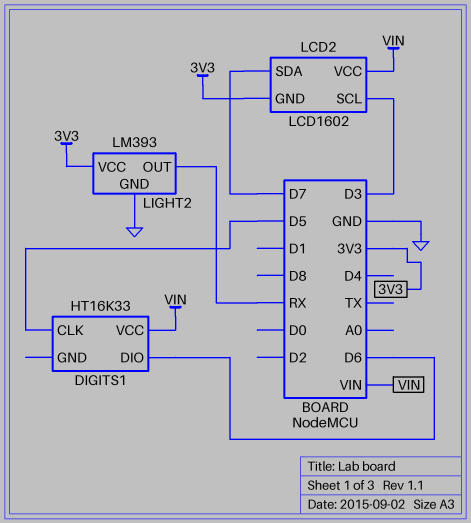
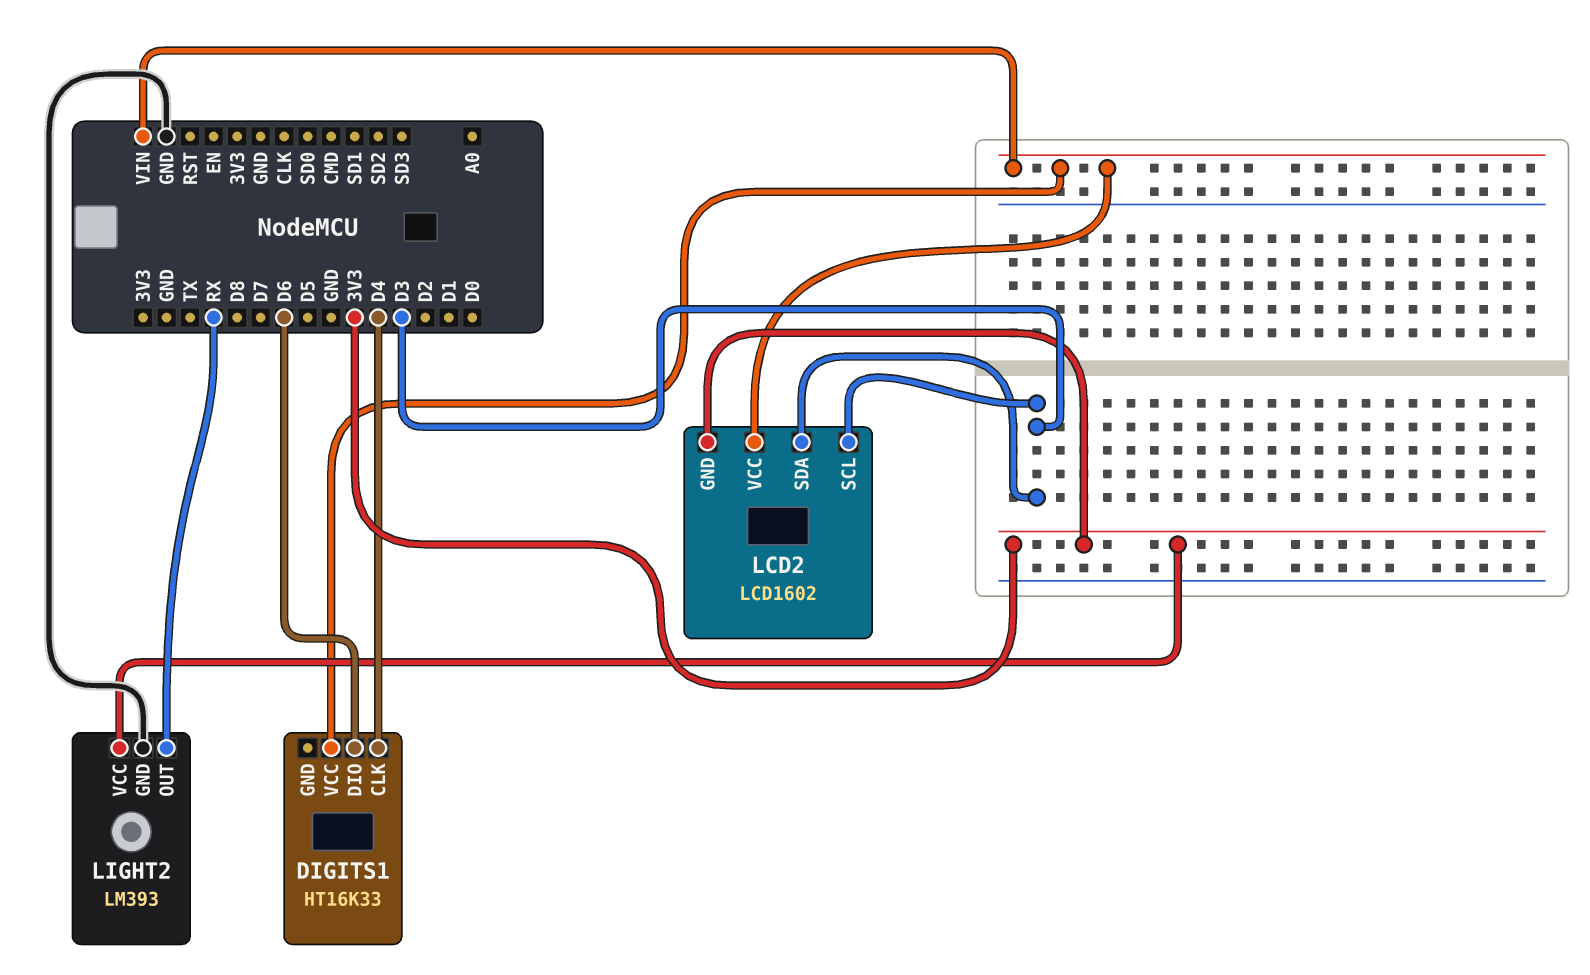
DIGITS1 pin CLK: D5 -> D4
LCD2 pin SDA: D7 -> D3

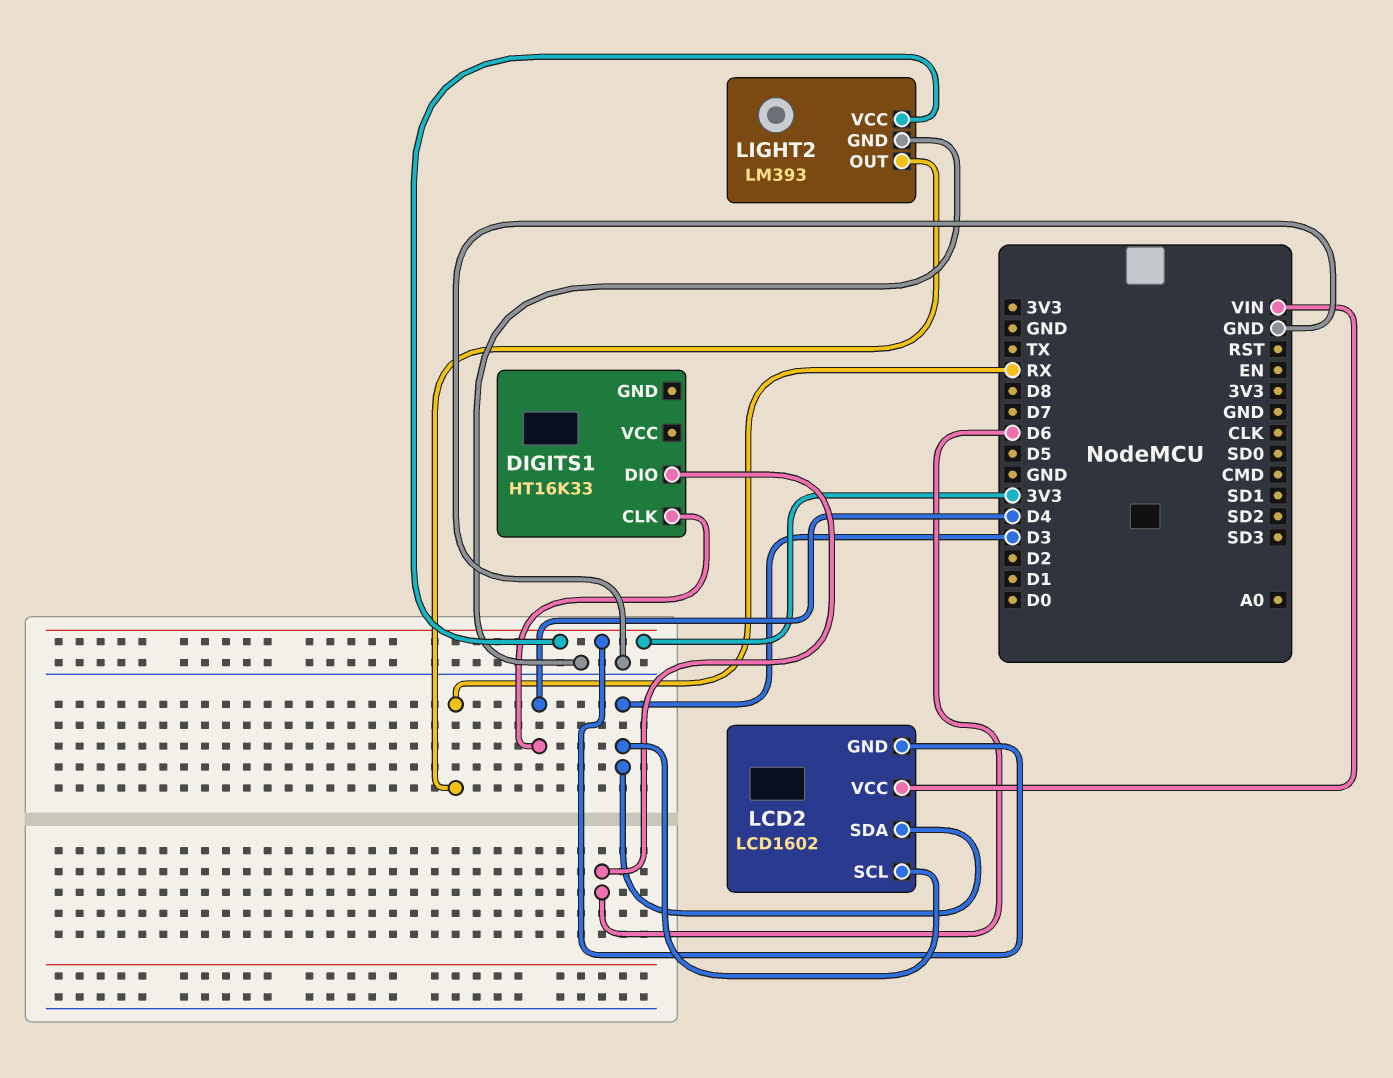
DIGITS1 pin VCC: VIN -> none

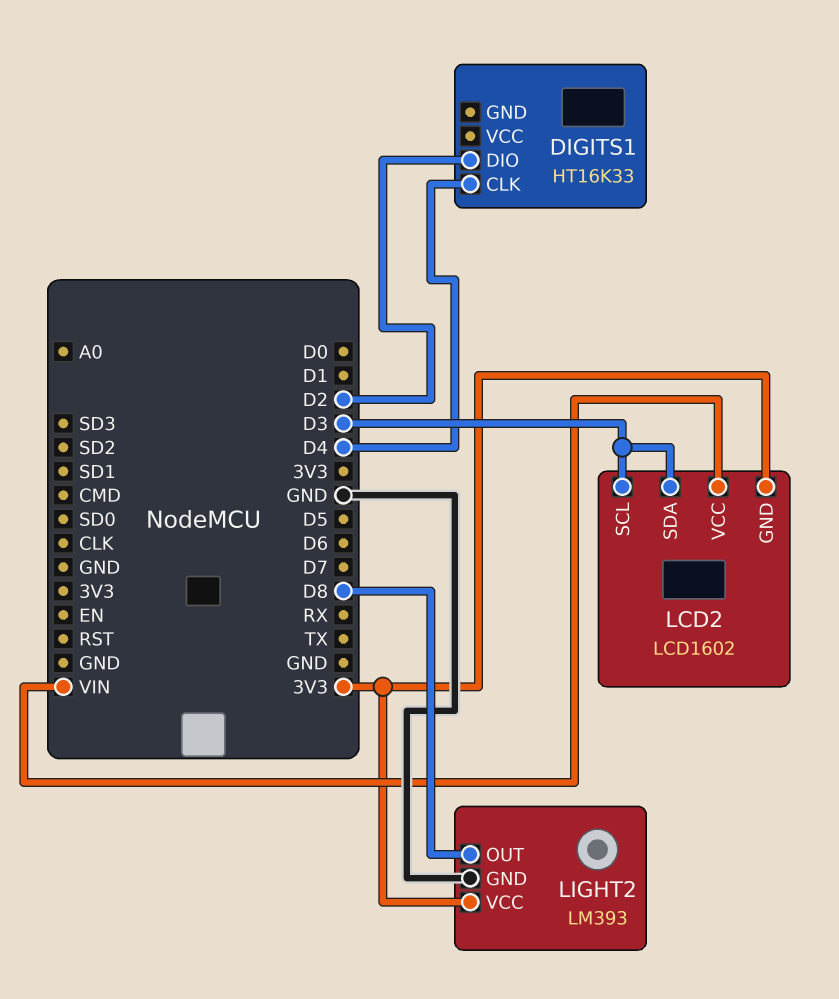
DIGITS1 pin DIO: D6 -> D2
LIGHT2 pin OUT: RX -> D8

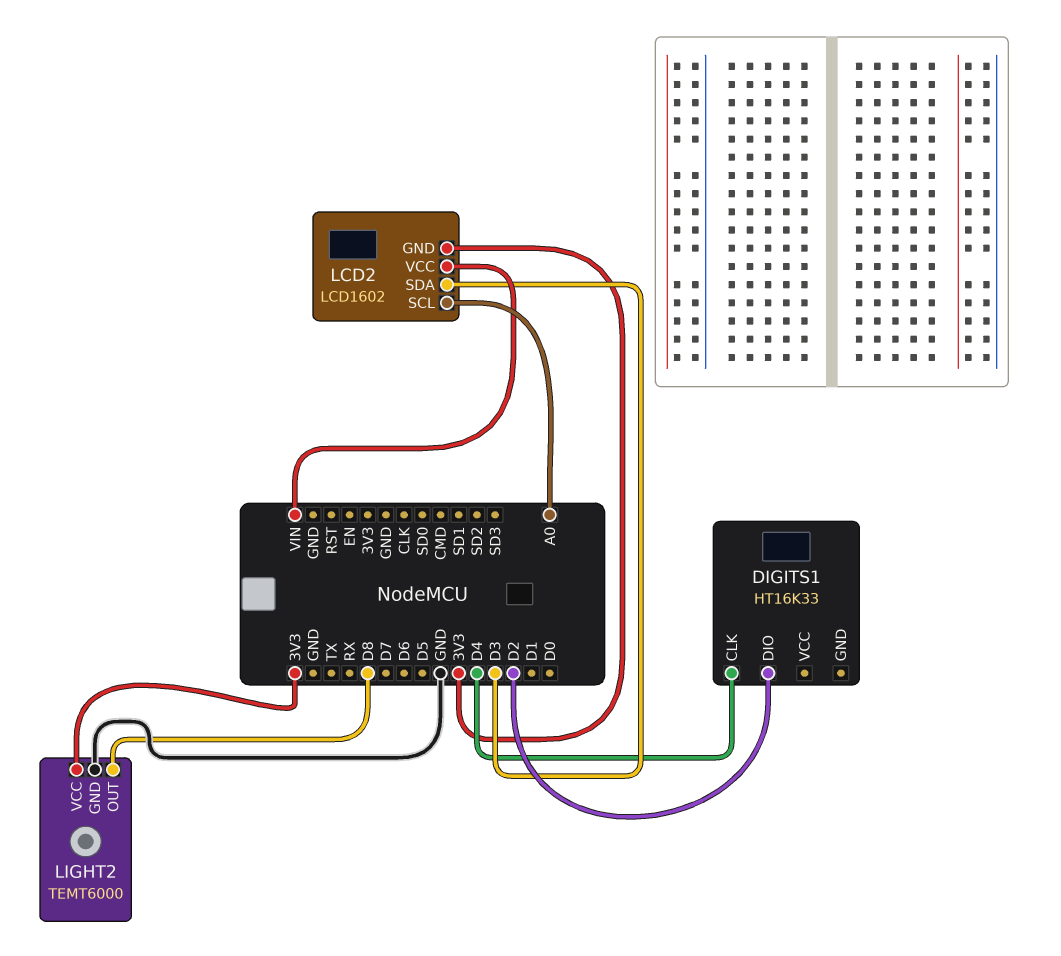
LCD2 pin SCL: D3 -> A0
LIGHT2: LM393 -> TEMT6000

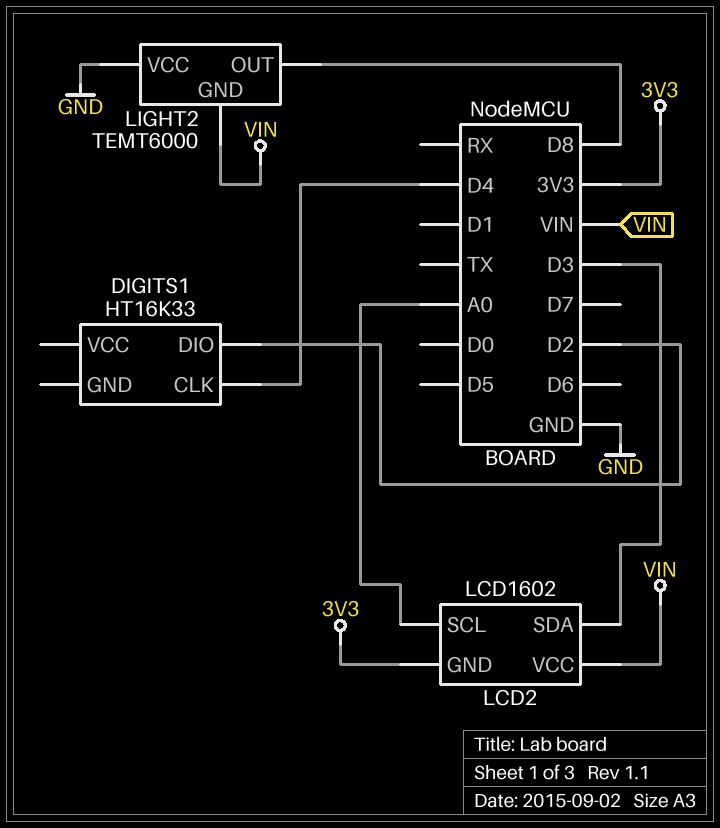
LIGHT2 pin GND: GND -> VIN
LIGHT2 pin VCC: 3V3 -> GND

